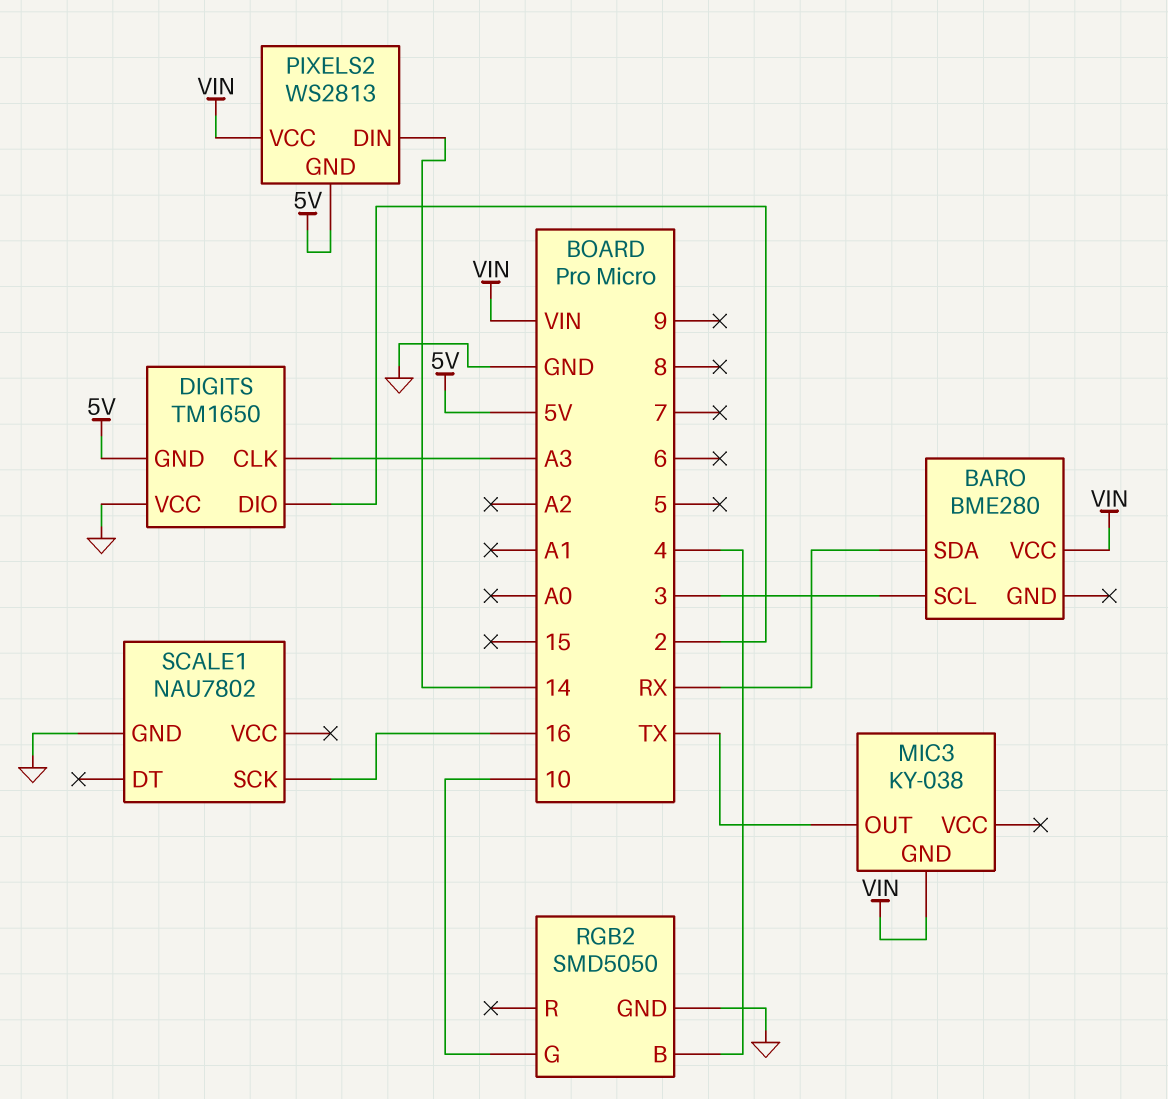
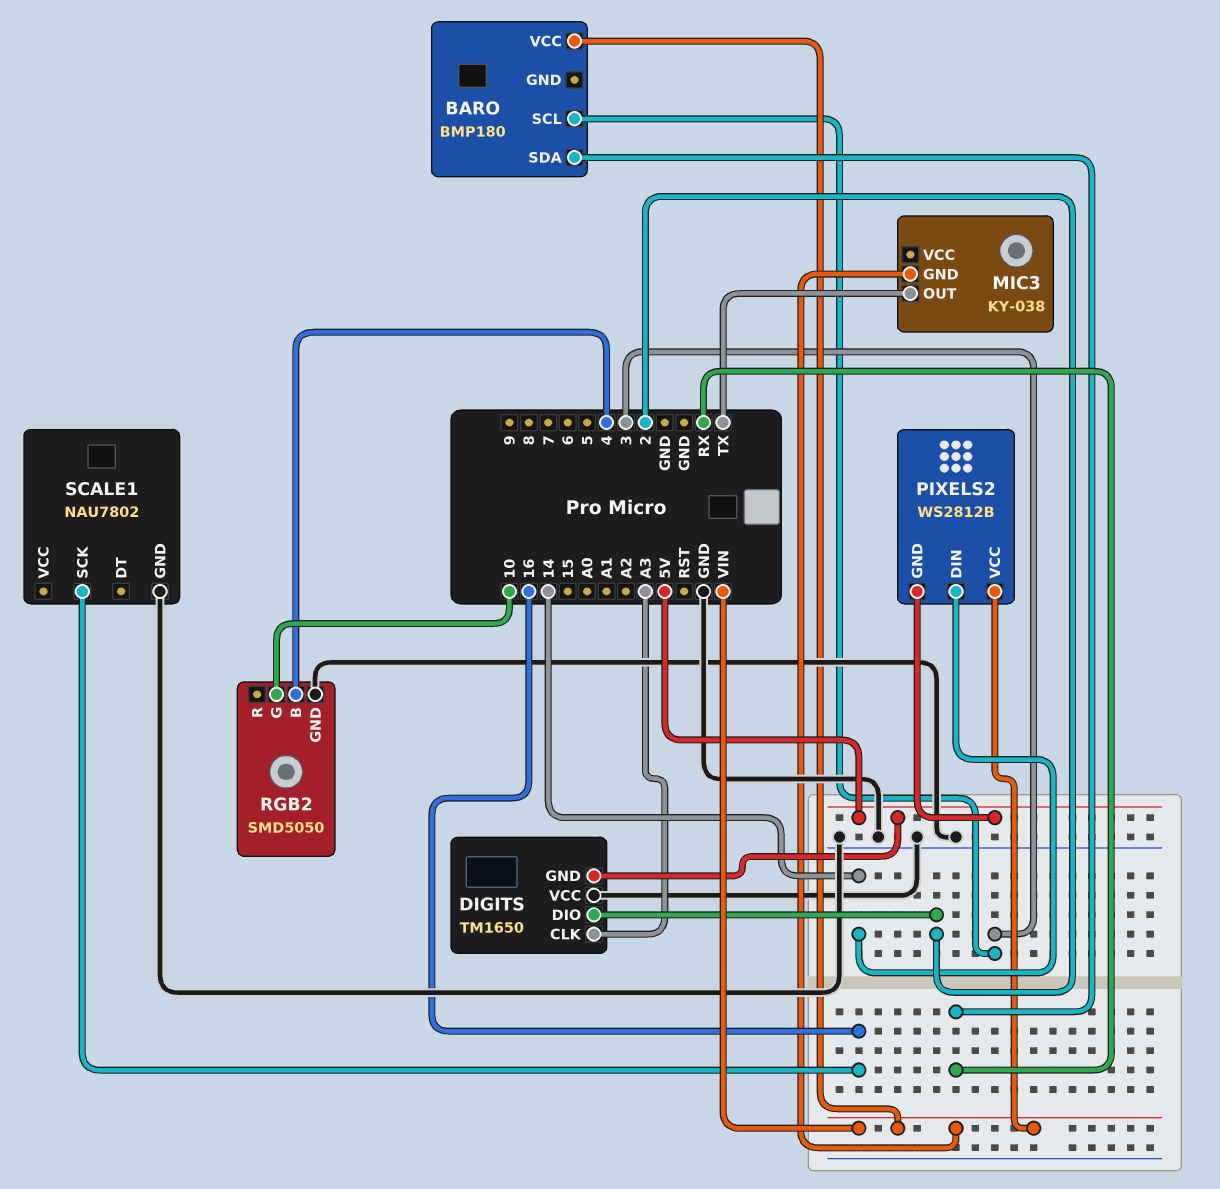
BARO: BME280 -> BMP180
PIXELS2: WS2813 -> WS2812B

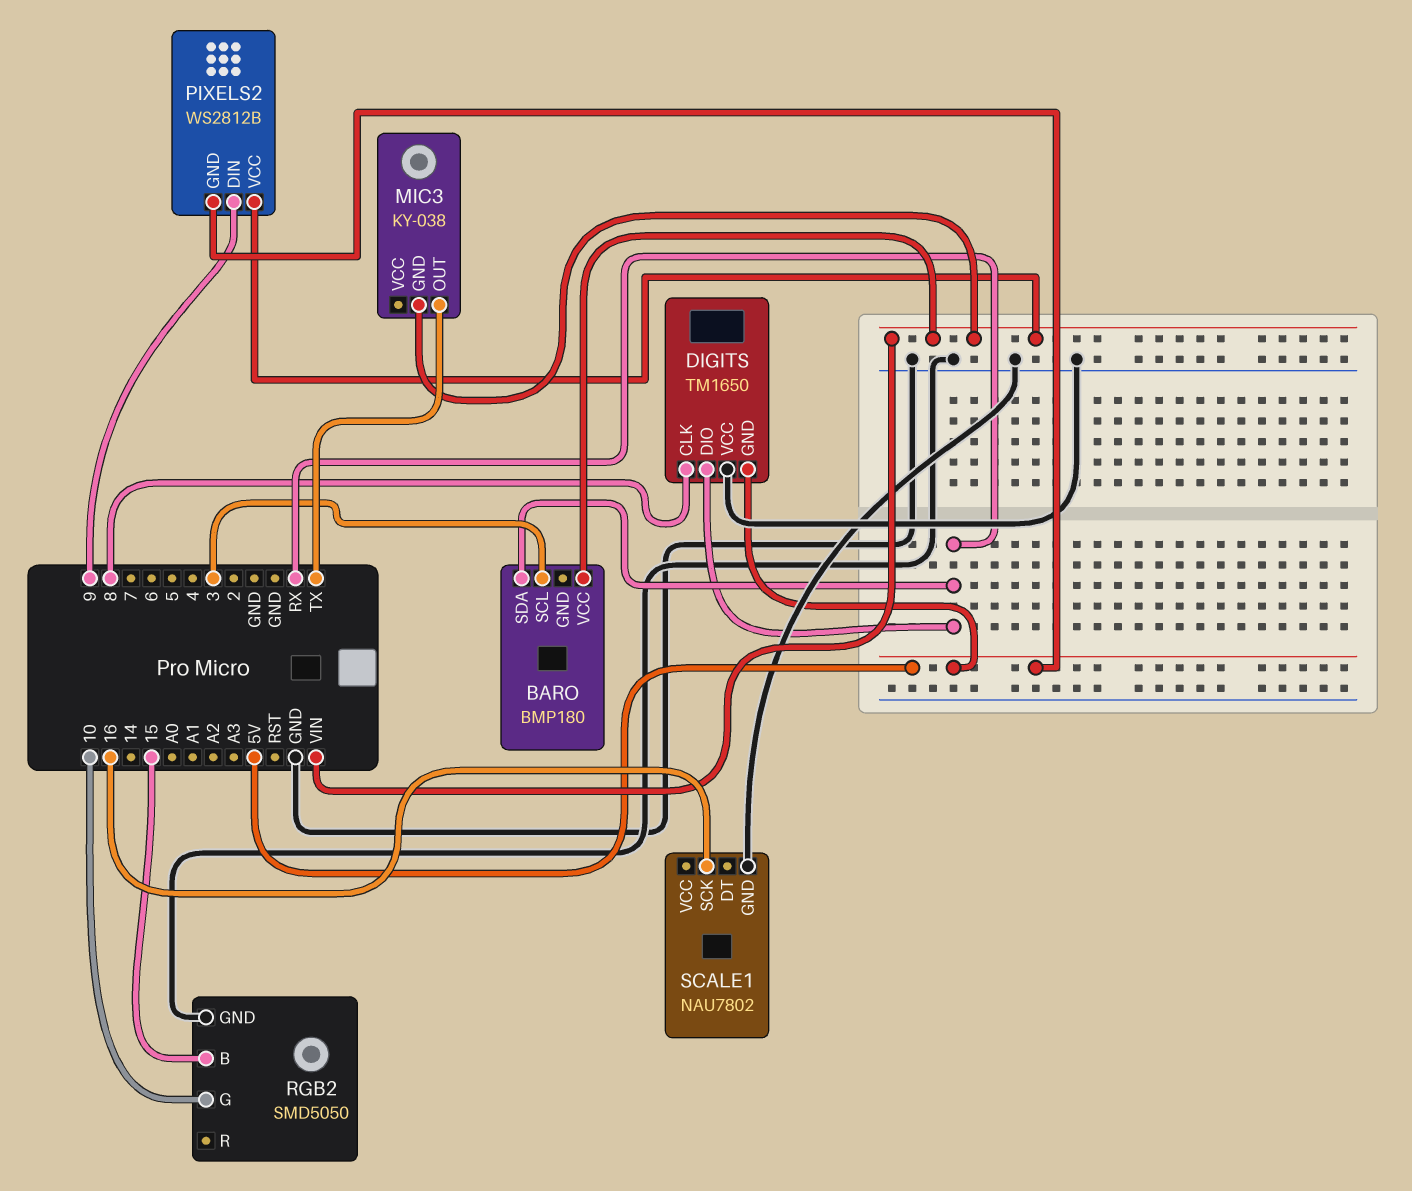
DIGITS pin CLK: A3 -> 8
DIGITS pin DIO: 2 -> RX
PIXELS2 pin DIN: 14 -> 9
RGB2 pin B: 4 -> 15

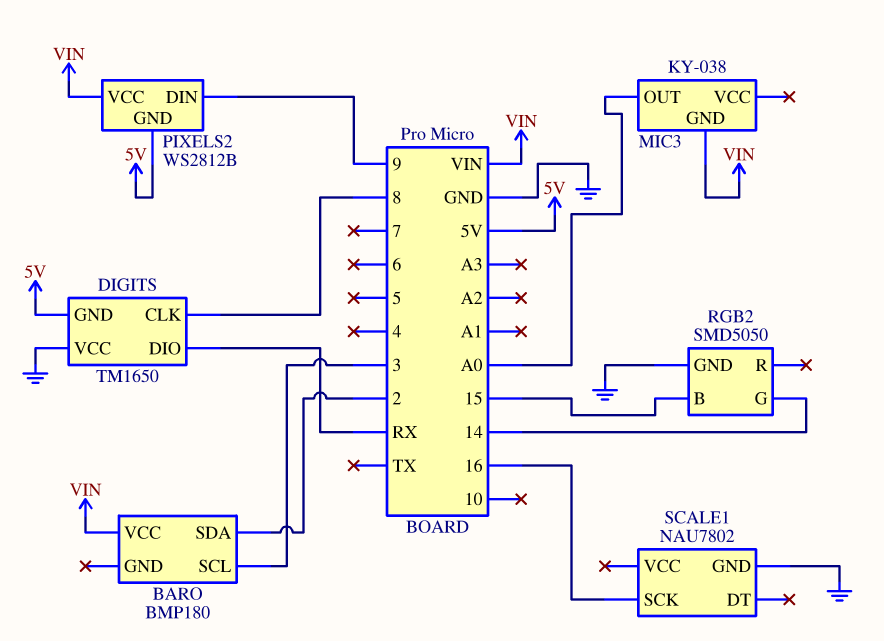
BARO pin SDA: RX -> 2
MIC3 pin OUT: TX -> A0
RGB2 pin G: 10 -> 14

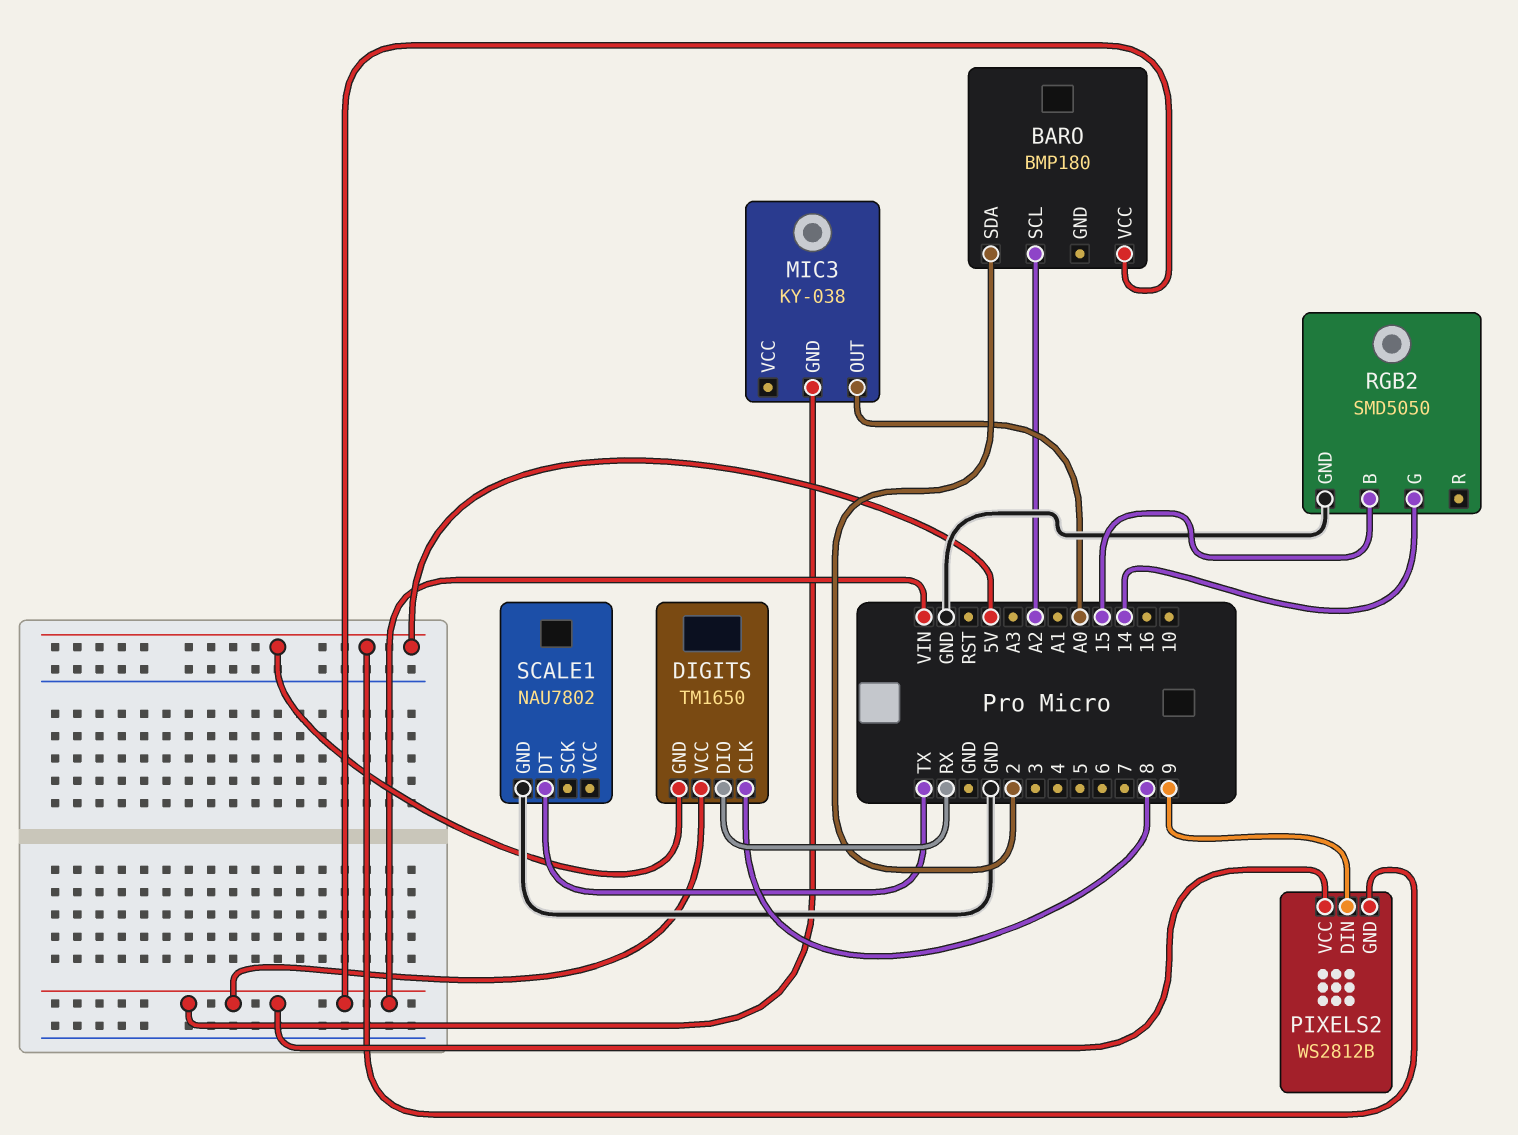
BARO pin SCL: 3 -> A2
DIGITS pin VCC: GND -> VIN
SCALE1 pin DT: none -> TX
SCALE1 pin SCK: 16 -> none

